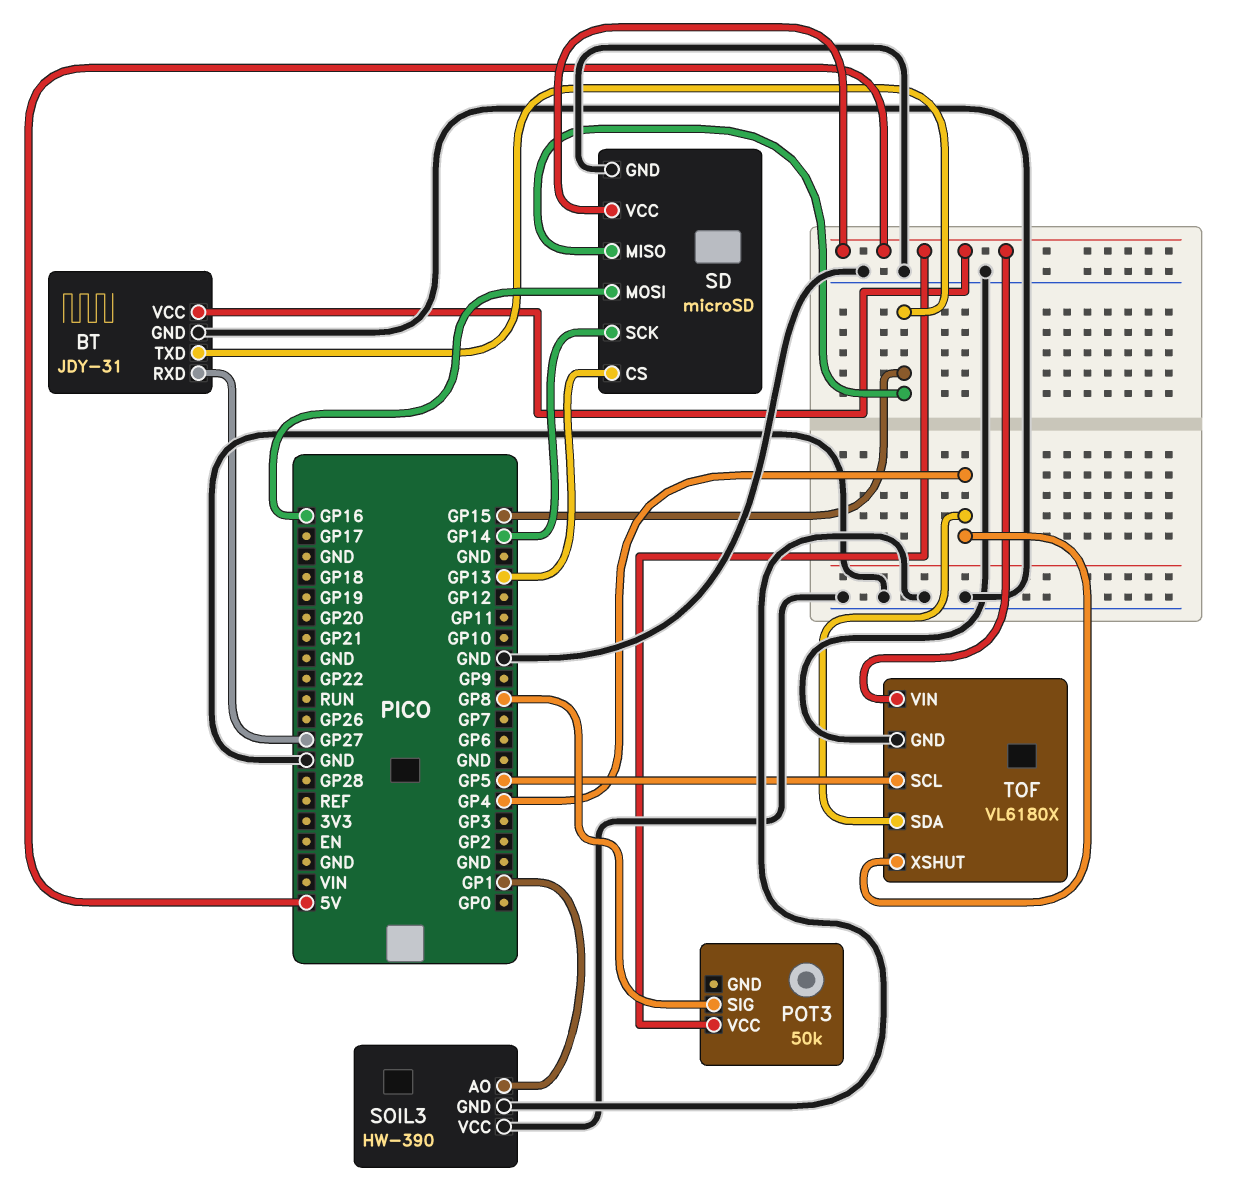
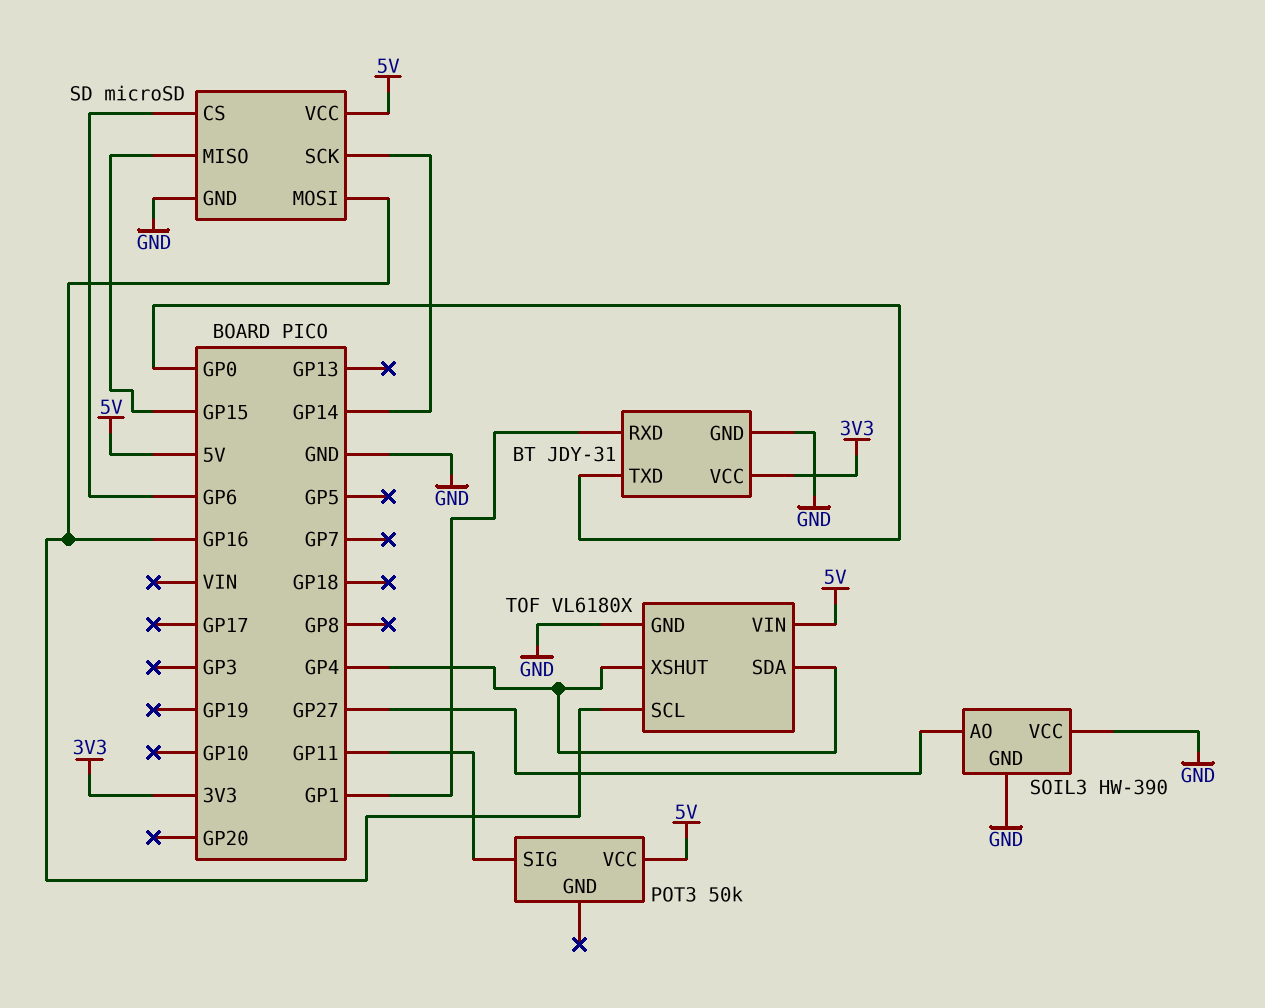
BT pin RXD: GP27 -> GP1
BT pin TXD: GP15 -> GP0
BT pin VCC: 5V -> 3V3
POT3 pin SIG: GP8 -> GP11
SD pin CS: GP13 -> GP6
SOIL3 pin AO: GP1 -> GP27
TOF pin SCL: GP5 -> GP16

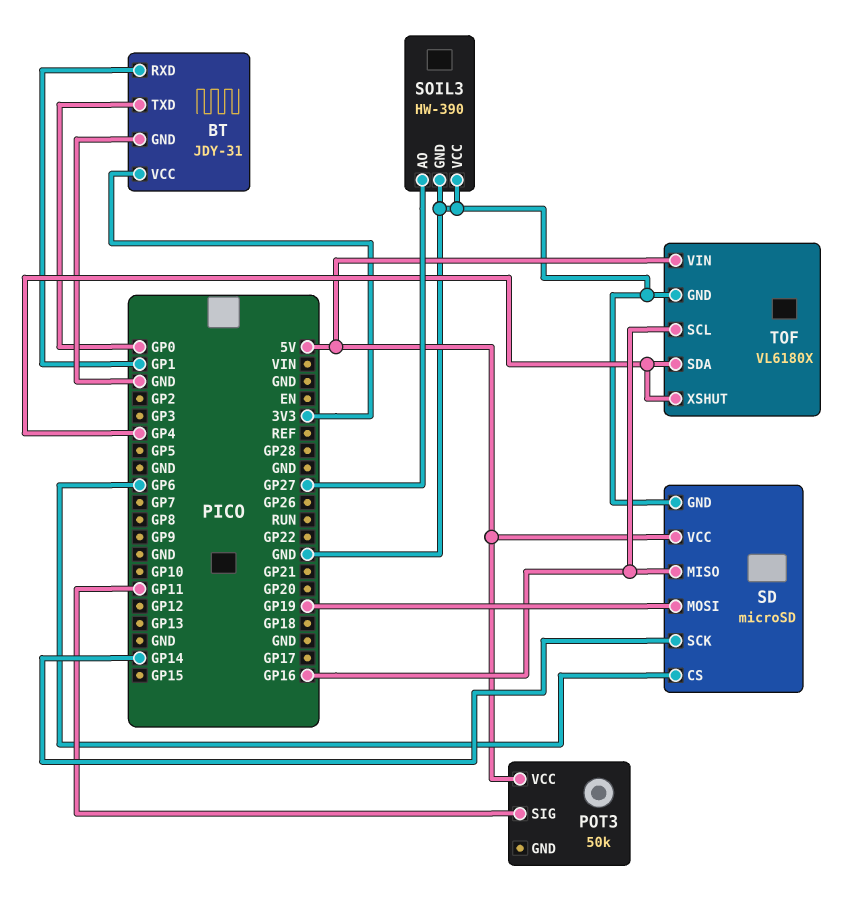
SD pin MISO: GP15 -> GP16
SD pin MOSI: GP16 -> GP19

